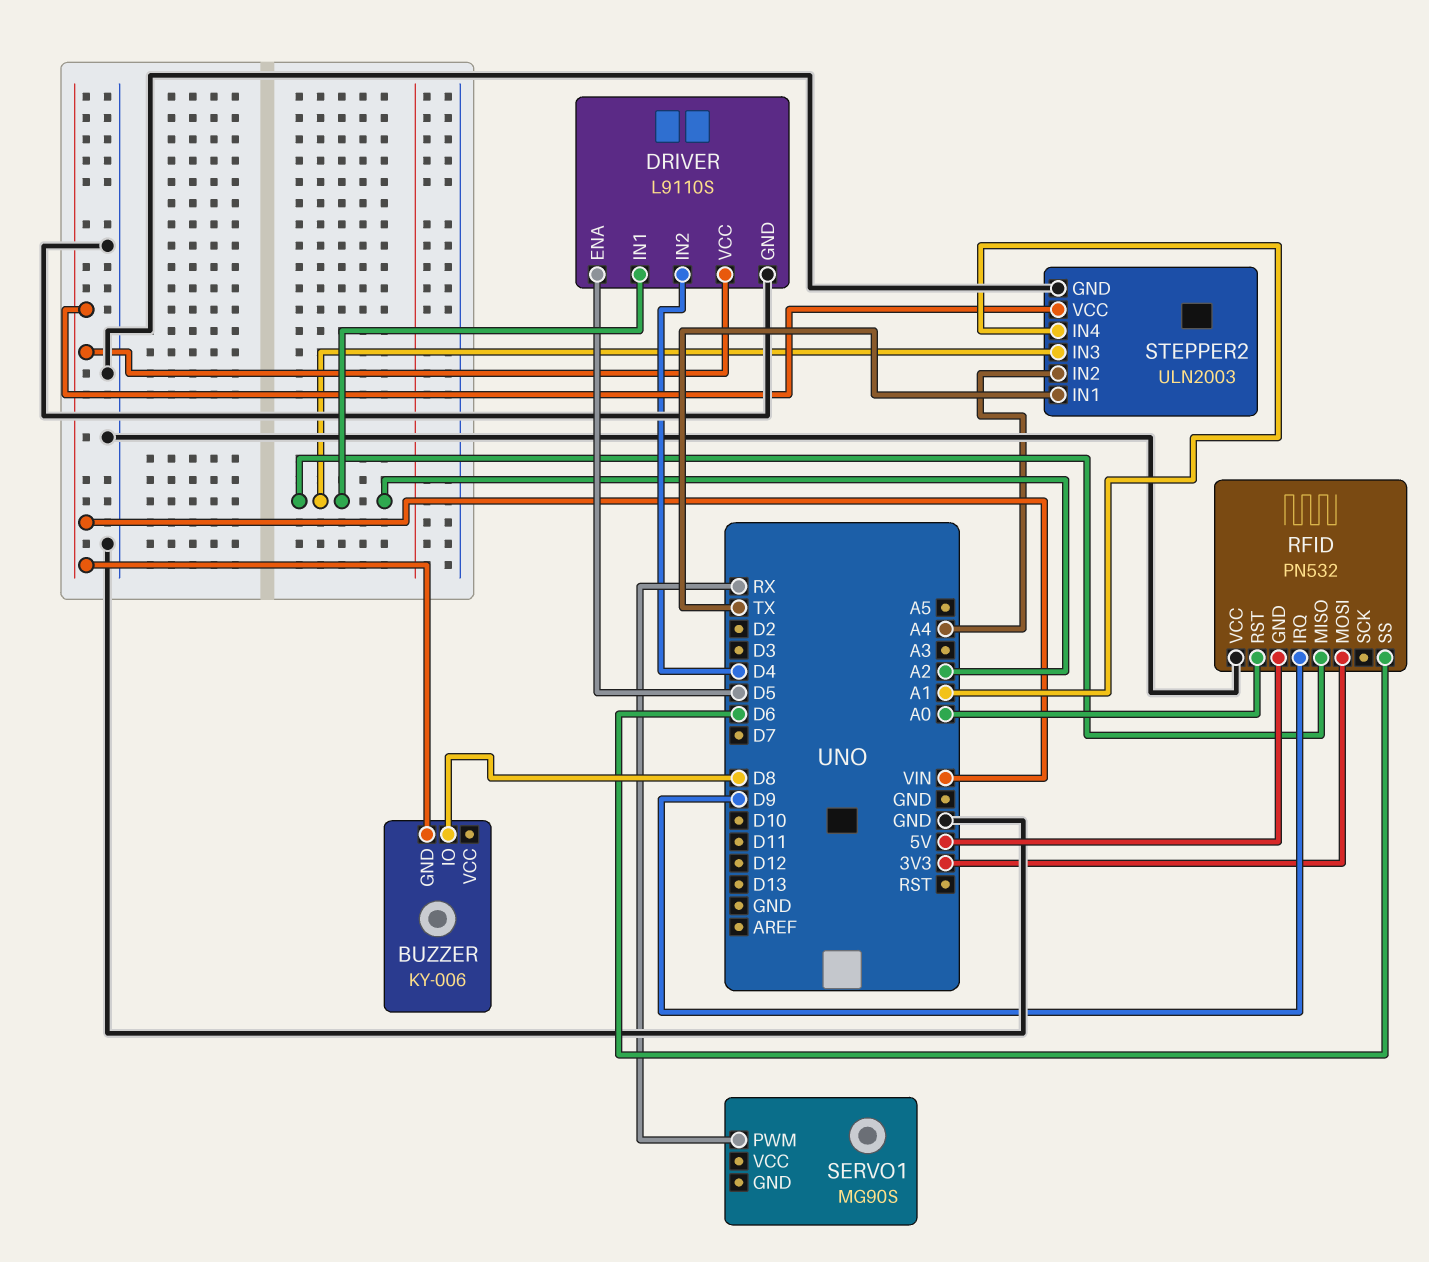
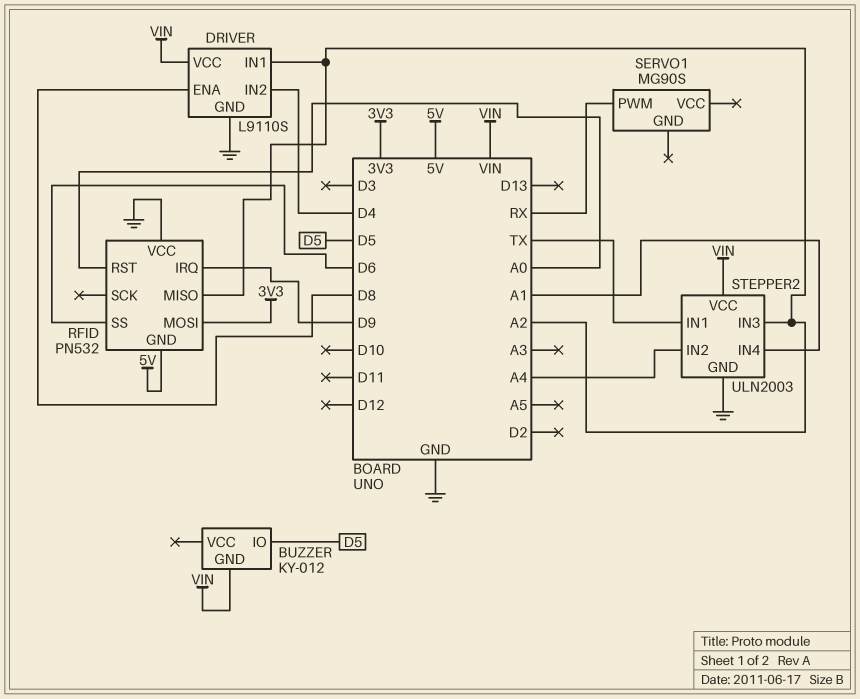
BUZZER: KY-006 -> KY-012
BUZZER pin IO: D8 -> D5
DRIVER pin ENA: D5 -> D8

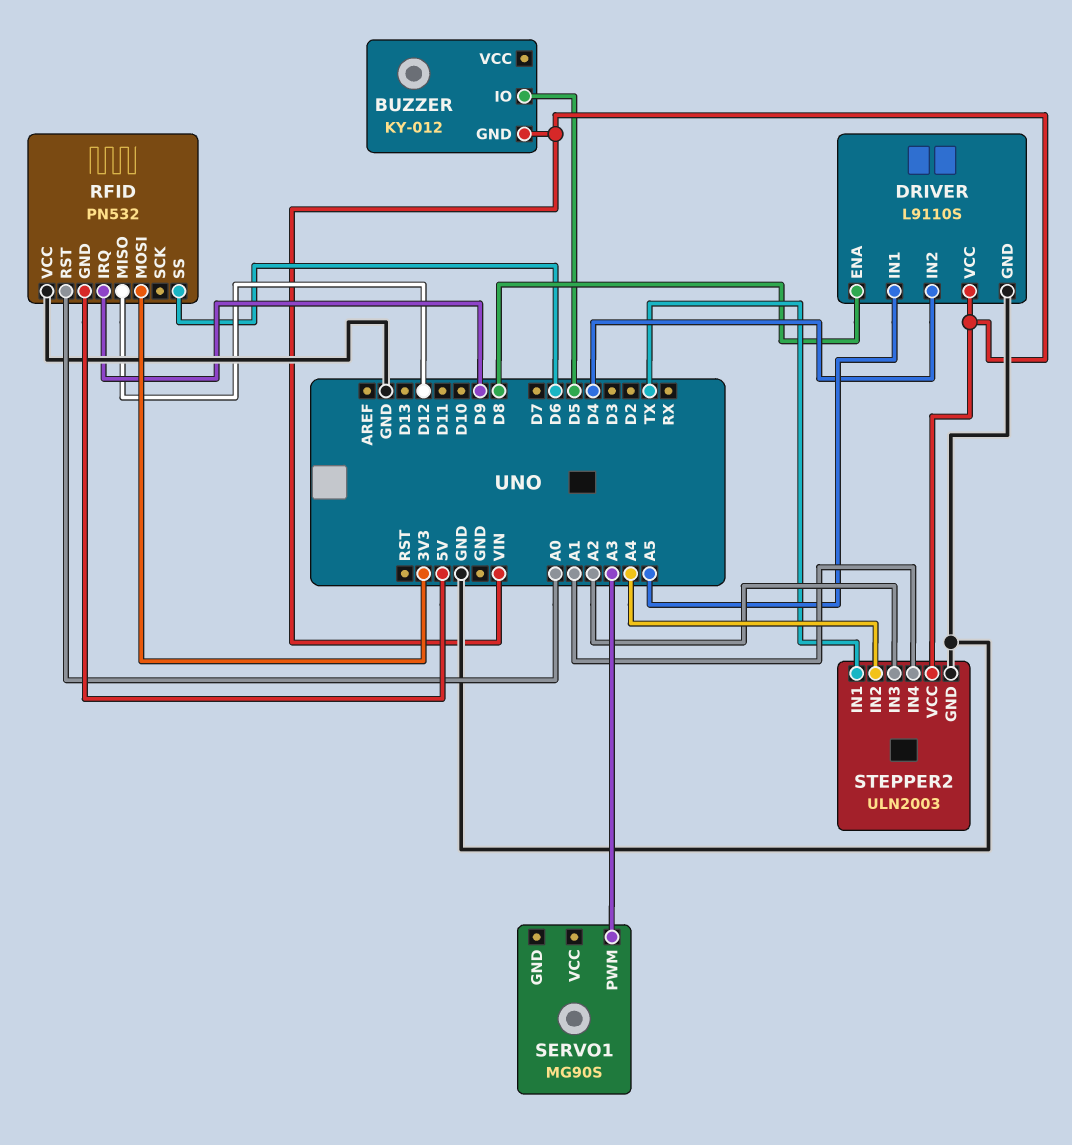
DRIVER pin IN1: A2 -> A5
RFID pin MISO: A2 -> D12
SERVO1 pin PWM: RX -> A3

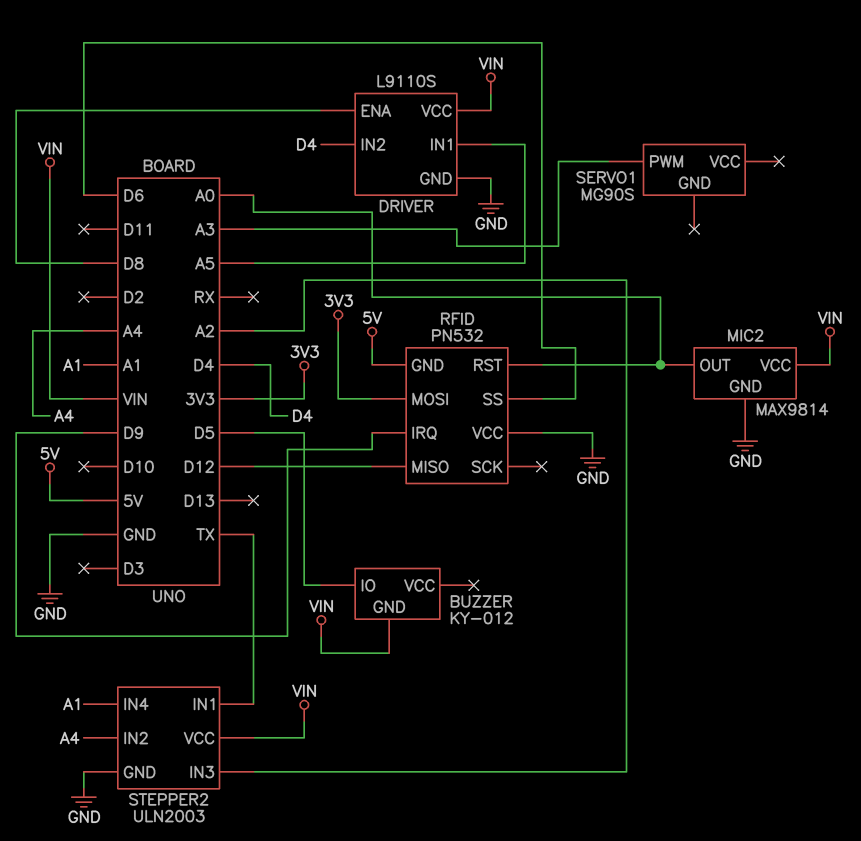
MIC2: none -> MAX9814
MIC2 pin GND: none -> GND
MIC2 pin OUT: none -> A0
MIC2 pin VCC: none -> VIN

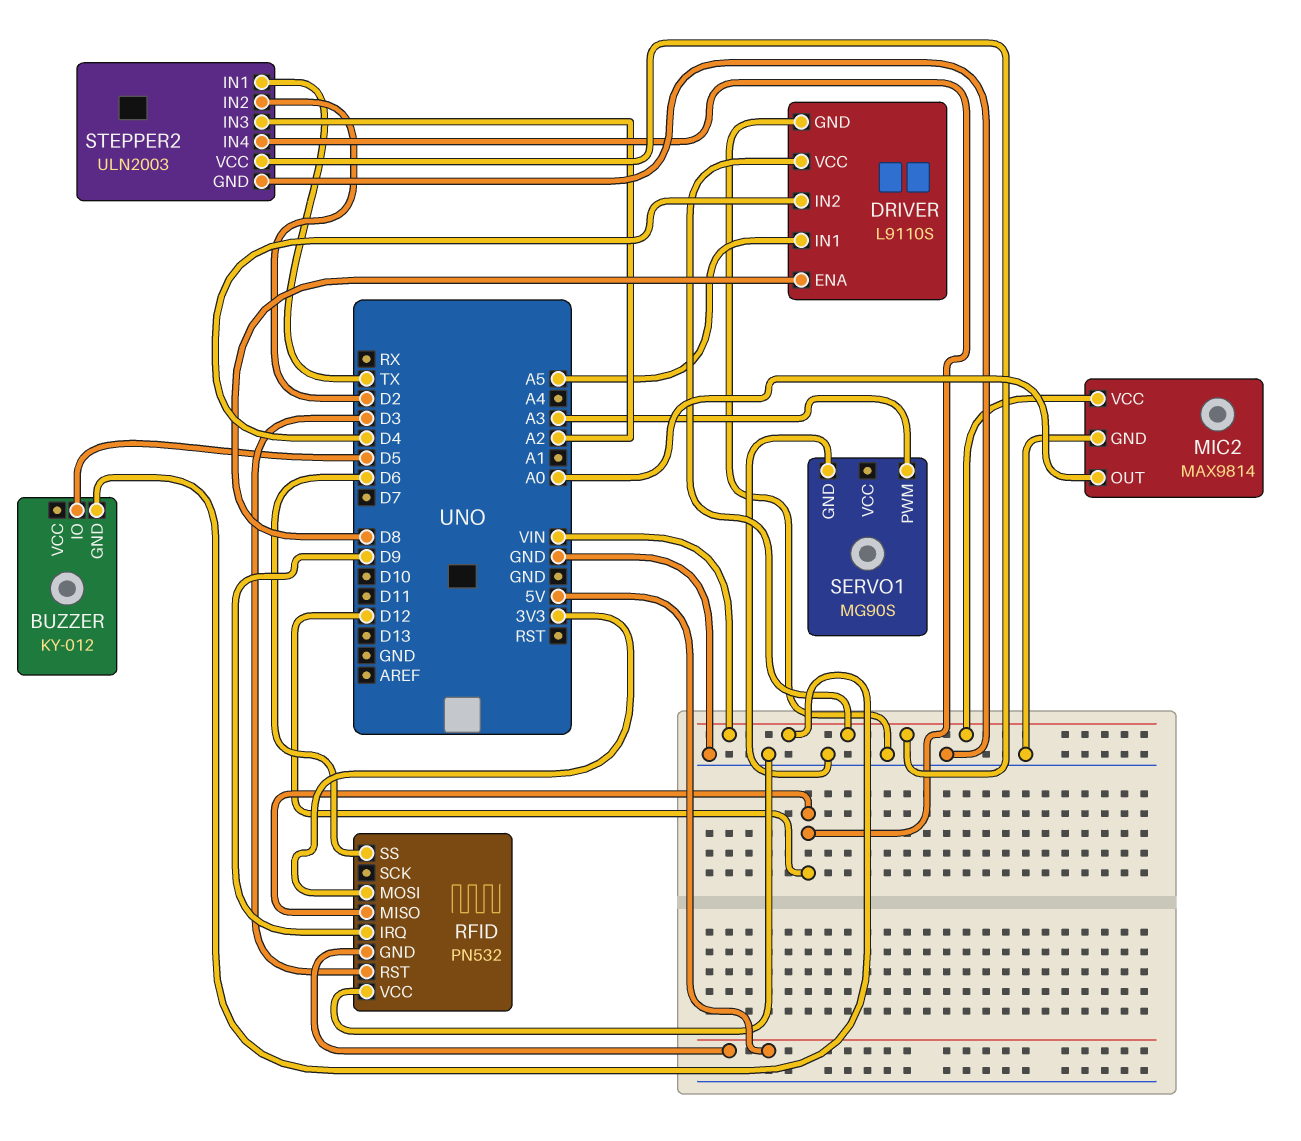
RFID pin RST: A0 -> D3
SERVO1 pin GND: none -> GND
STEPPER2 pin IN2: A4 -> D2
STEPPER2 pin IN4: A1 -> D12

